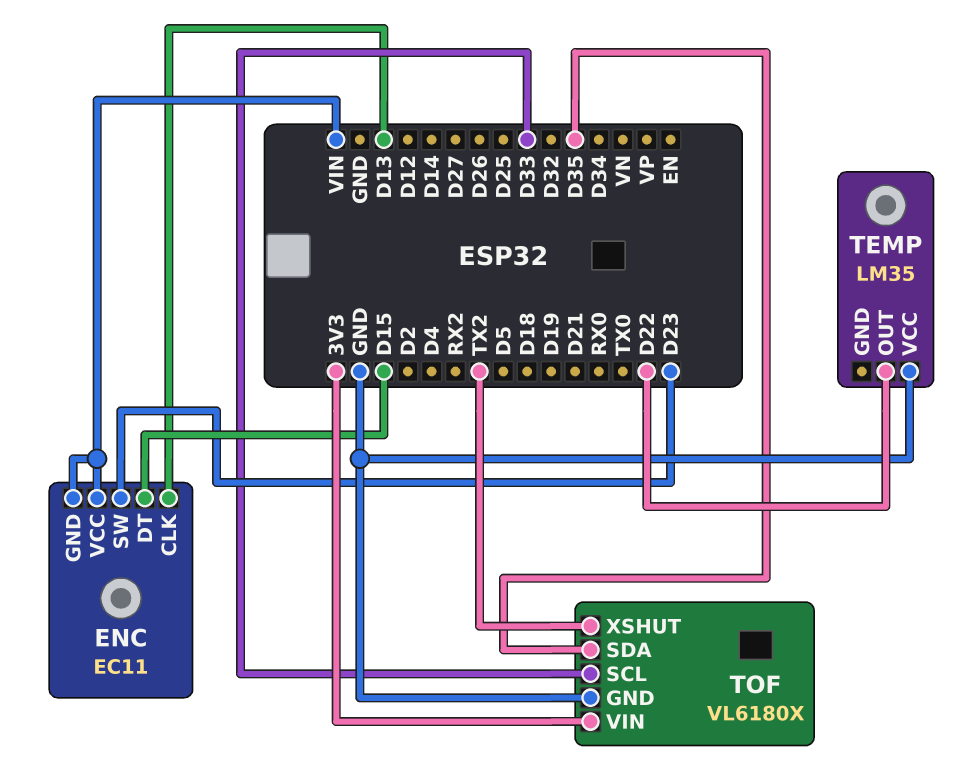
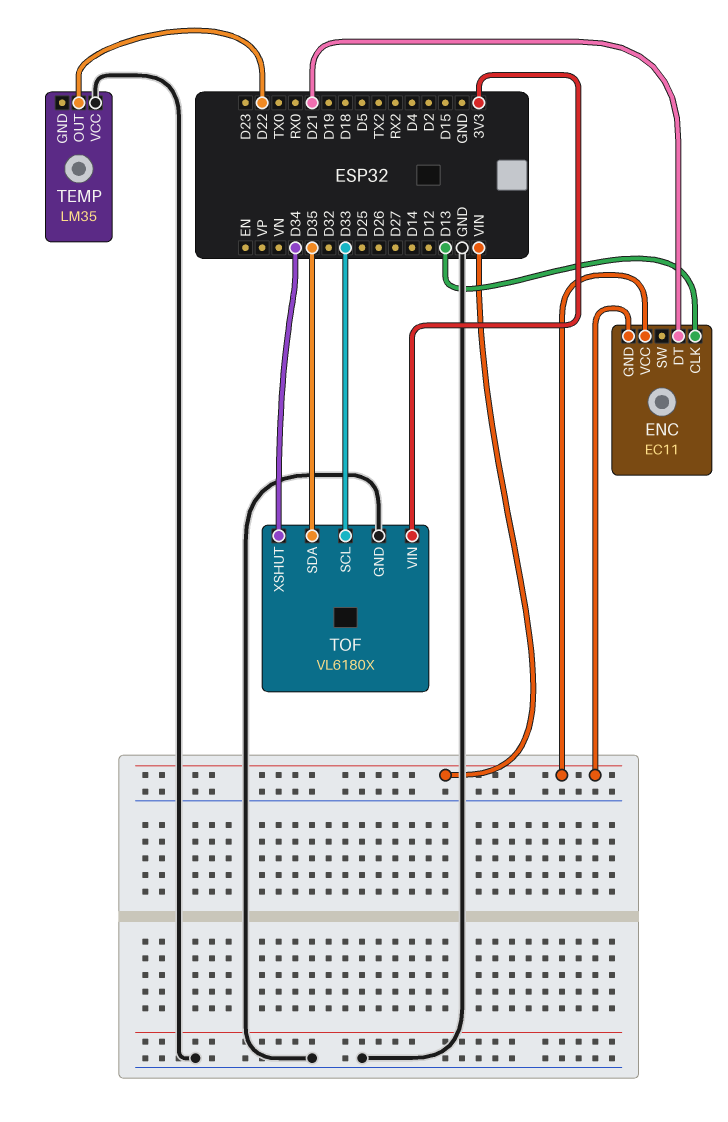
ENC pin DT: D15 -> D21
ENC pin SW: D23 -> none
TOF pin XSHUT: TX2 -> D34

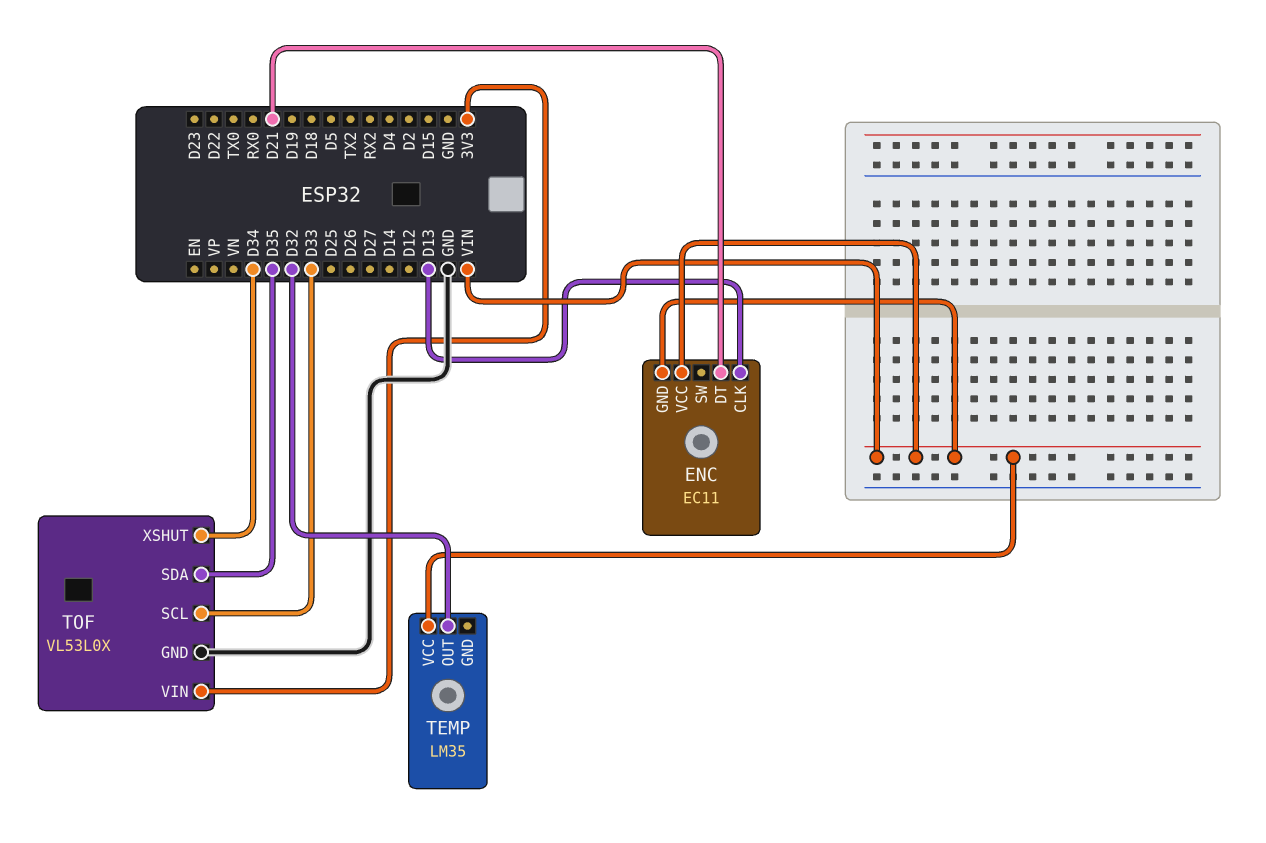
TEMP pin OUT: D22 -> D32
TEMP pin VCC: GND -> VIN
TOF: VL6180X -> VL53L0X

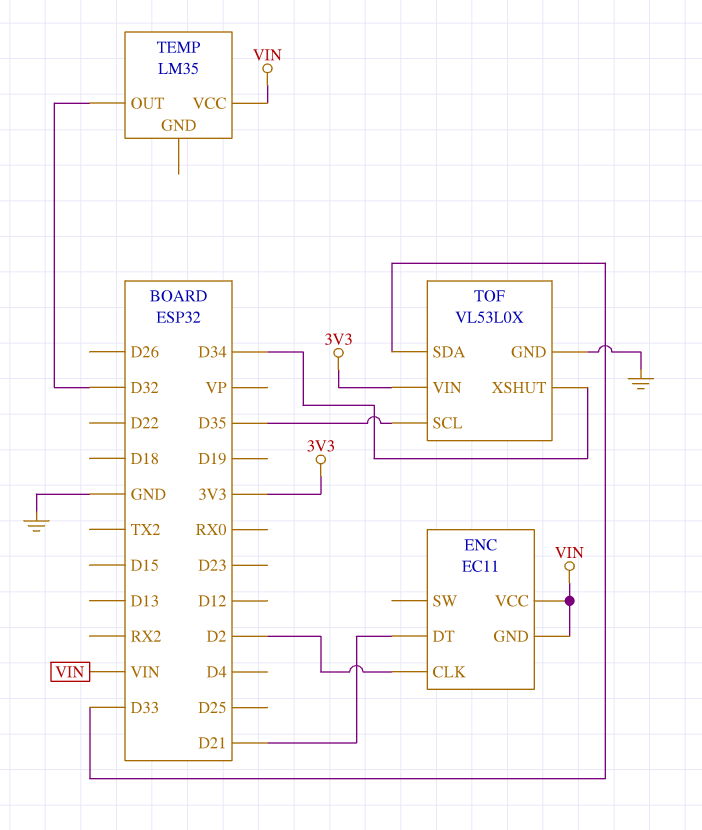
ENC pin CLK: D13 -> D2
TOF pin SCL: D33 -> D35
TOF pin SDA: D35 -> D33

